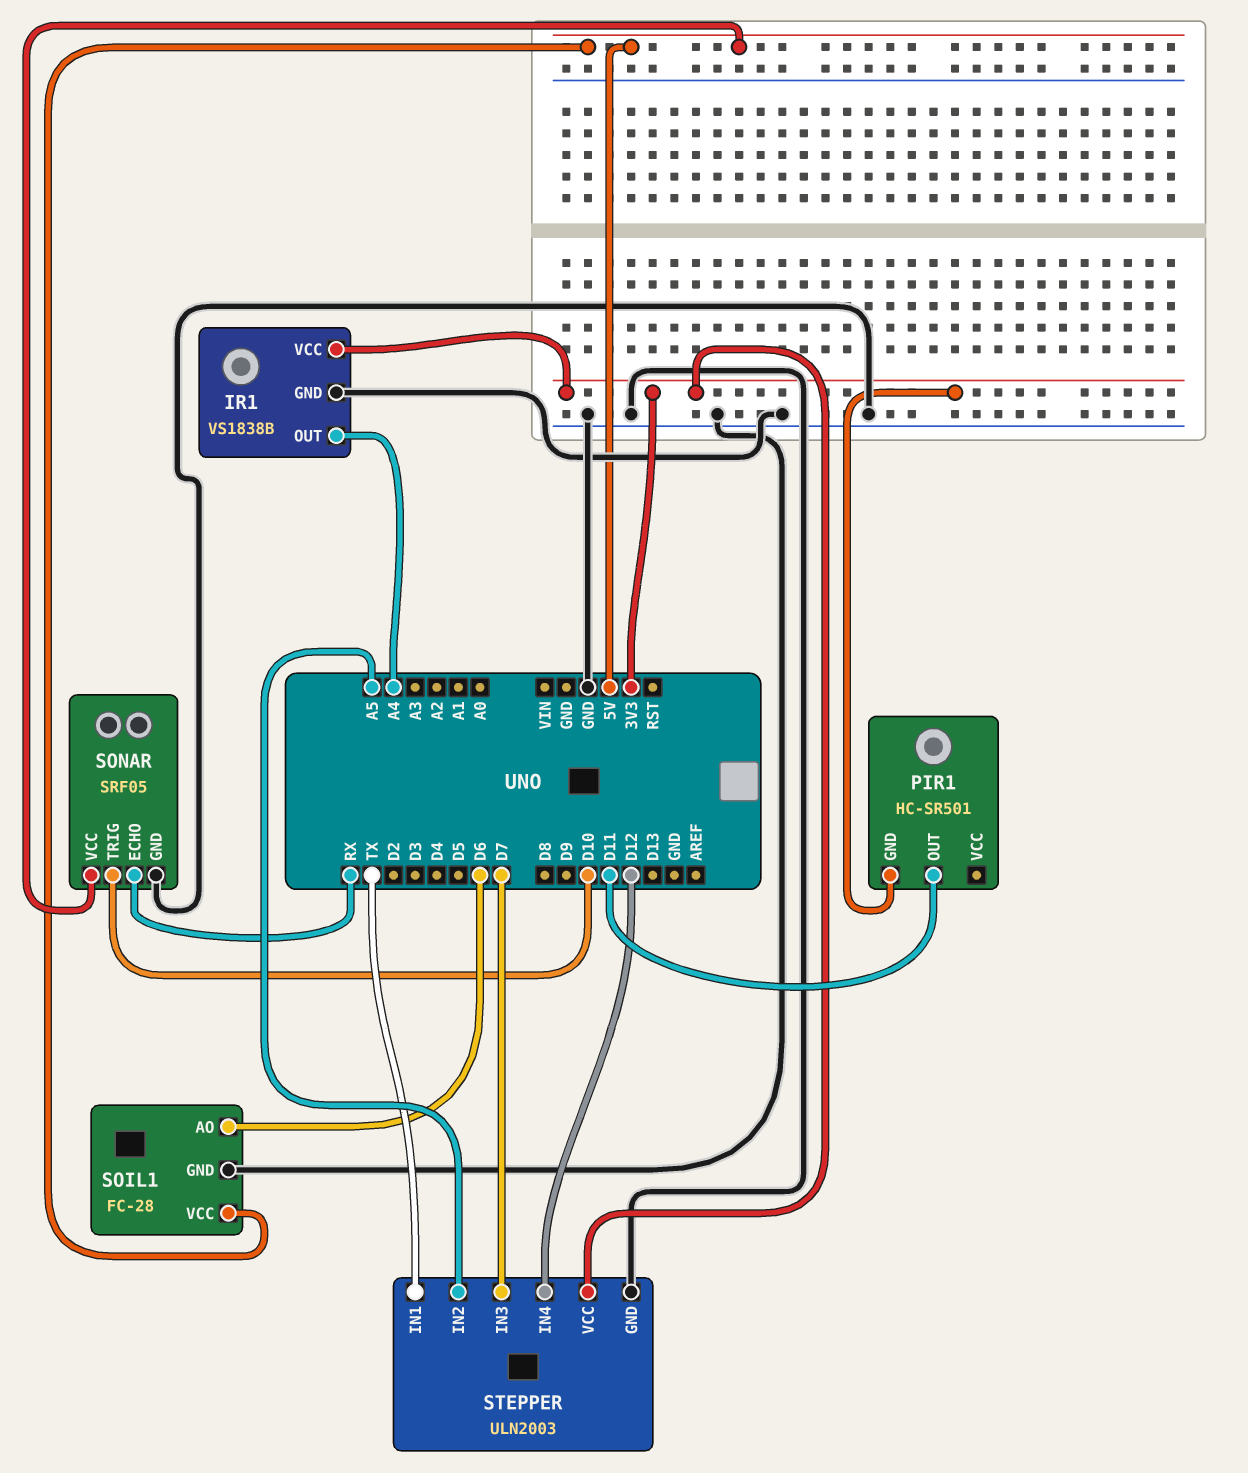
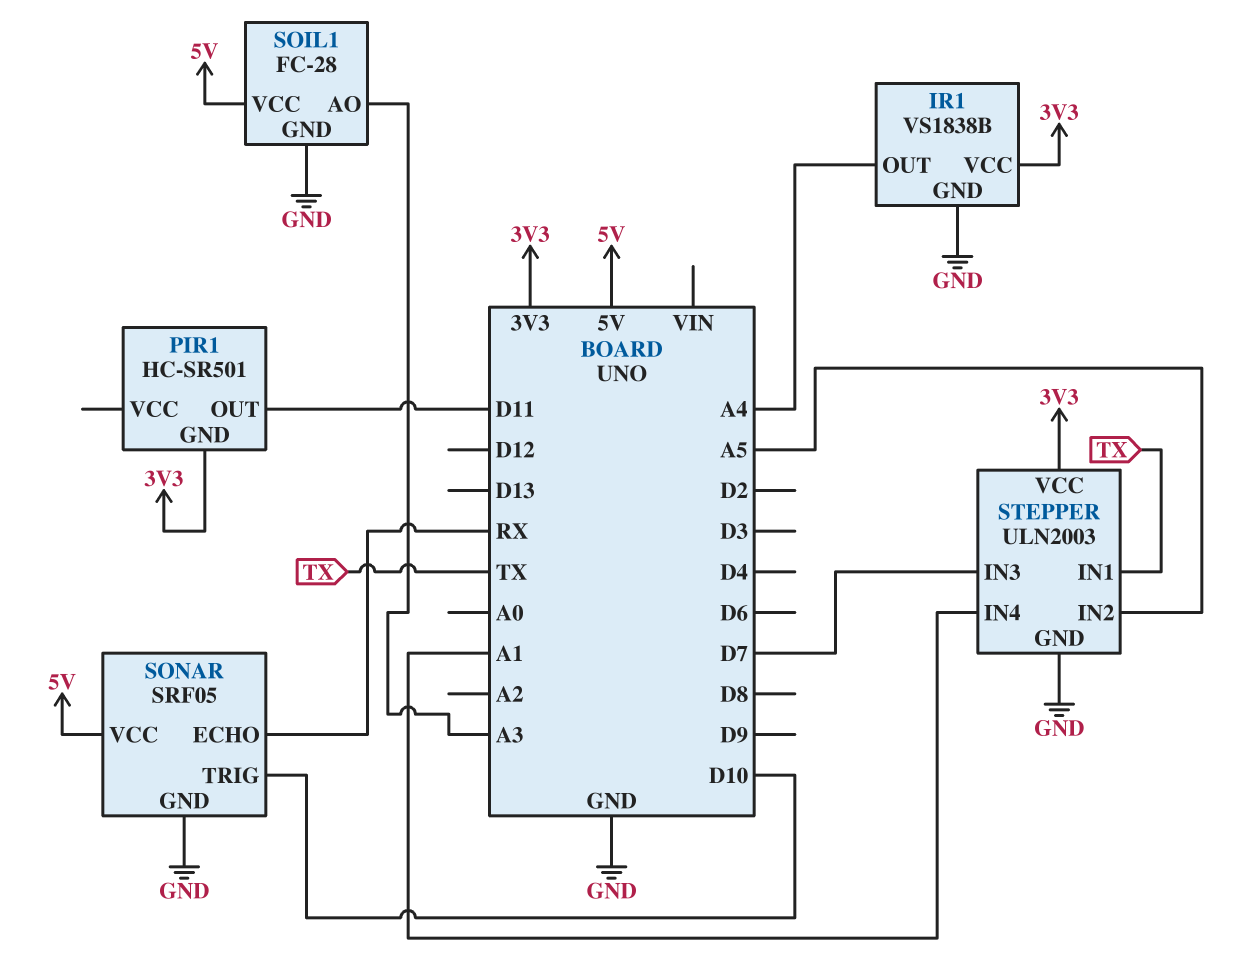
SOIL1 pin AO: D6 -> A3
STEPPER pin IN4: D12 -> A1

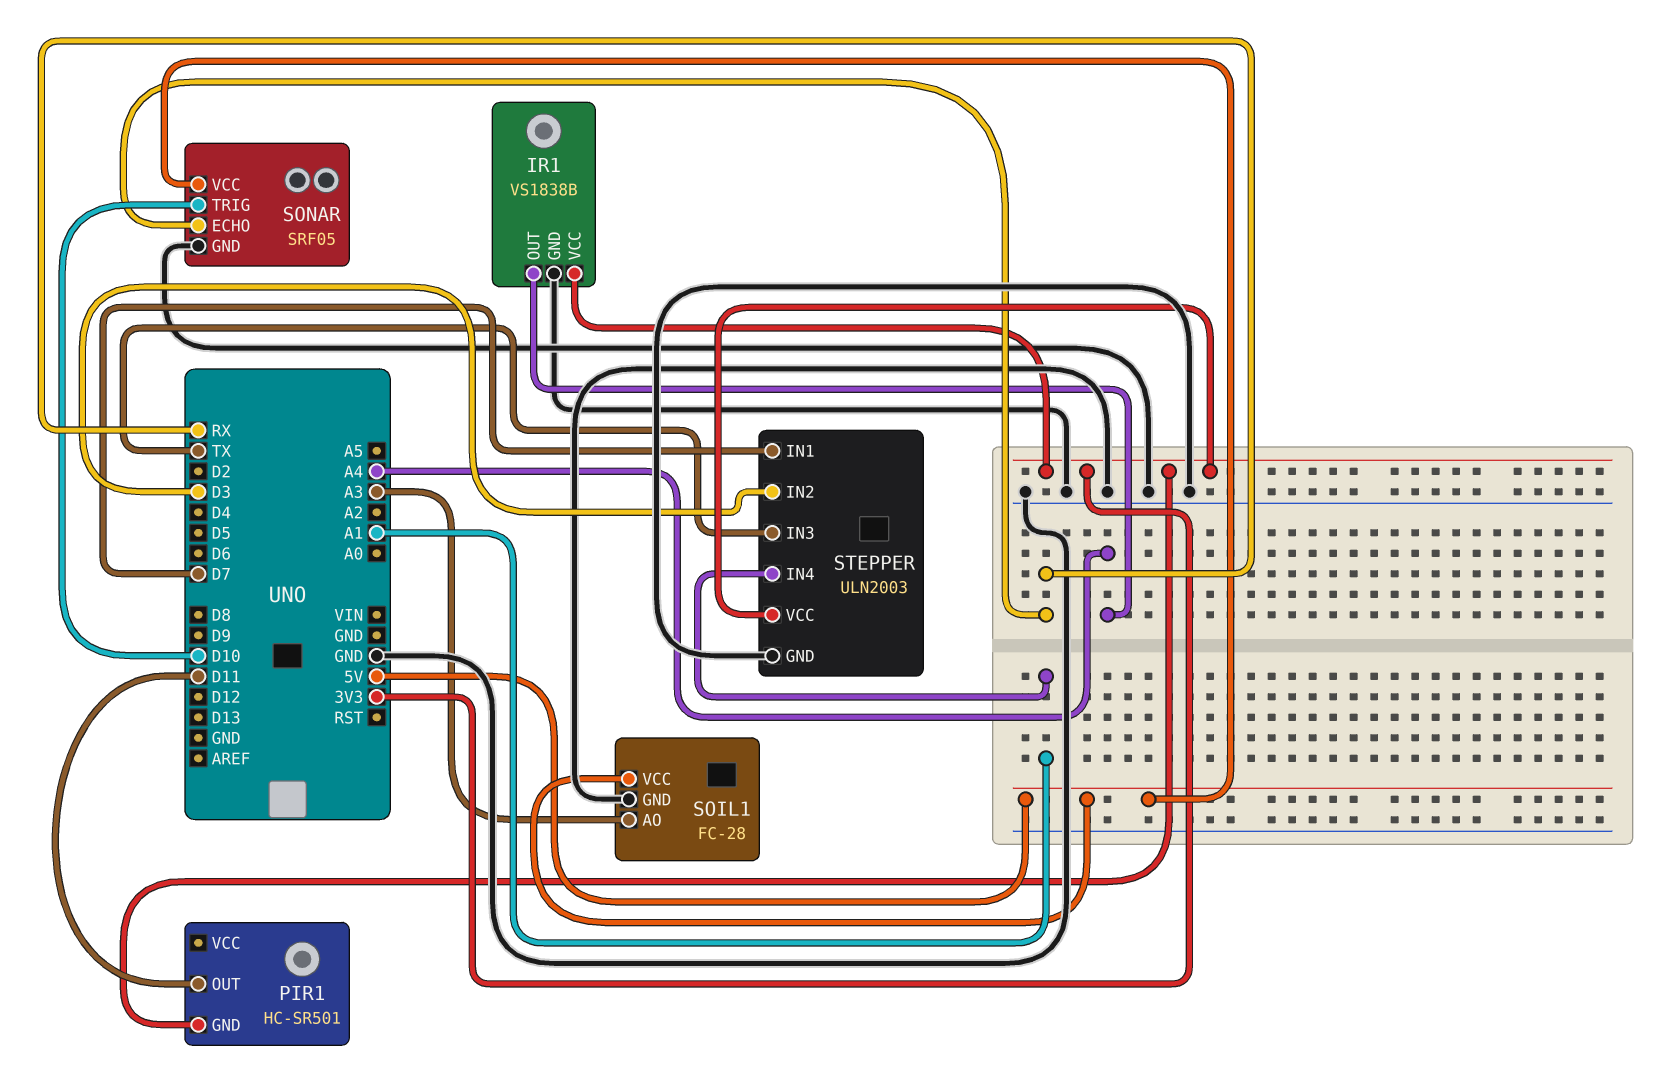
STEPPER pin IN1: TX -> D7
STEPPER pin IN2: A5 -> D3
STEPPER pin IN3: D7 -> TX

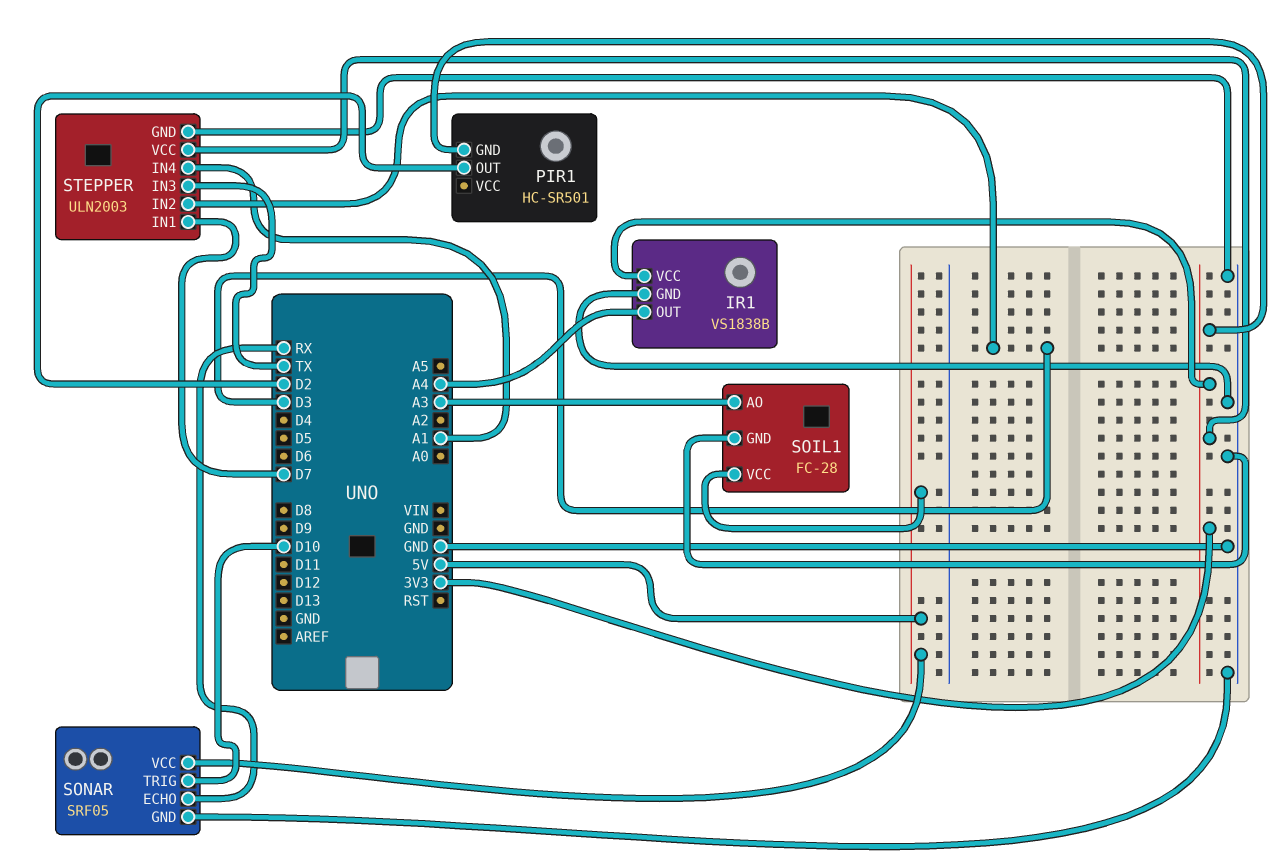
PIR1 pin OUT: D11 -> D2

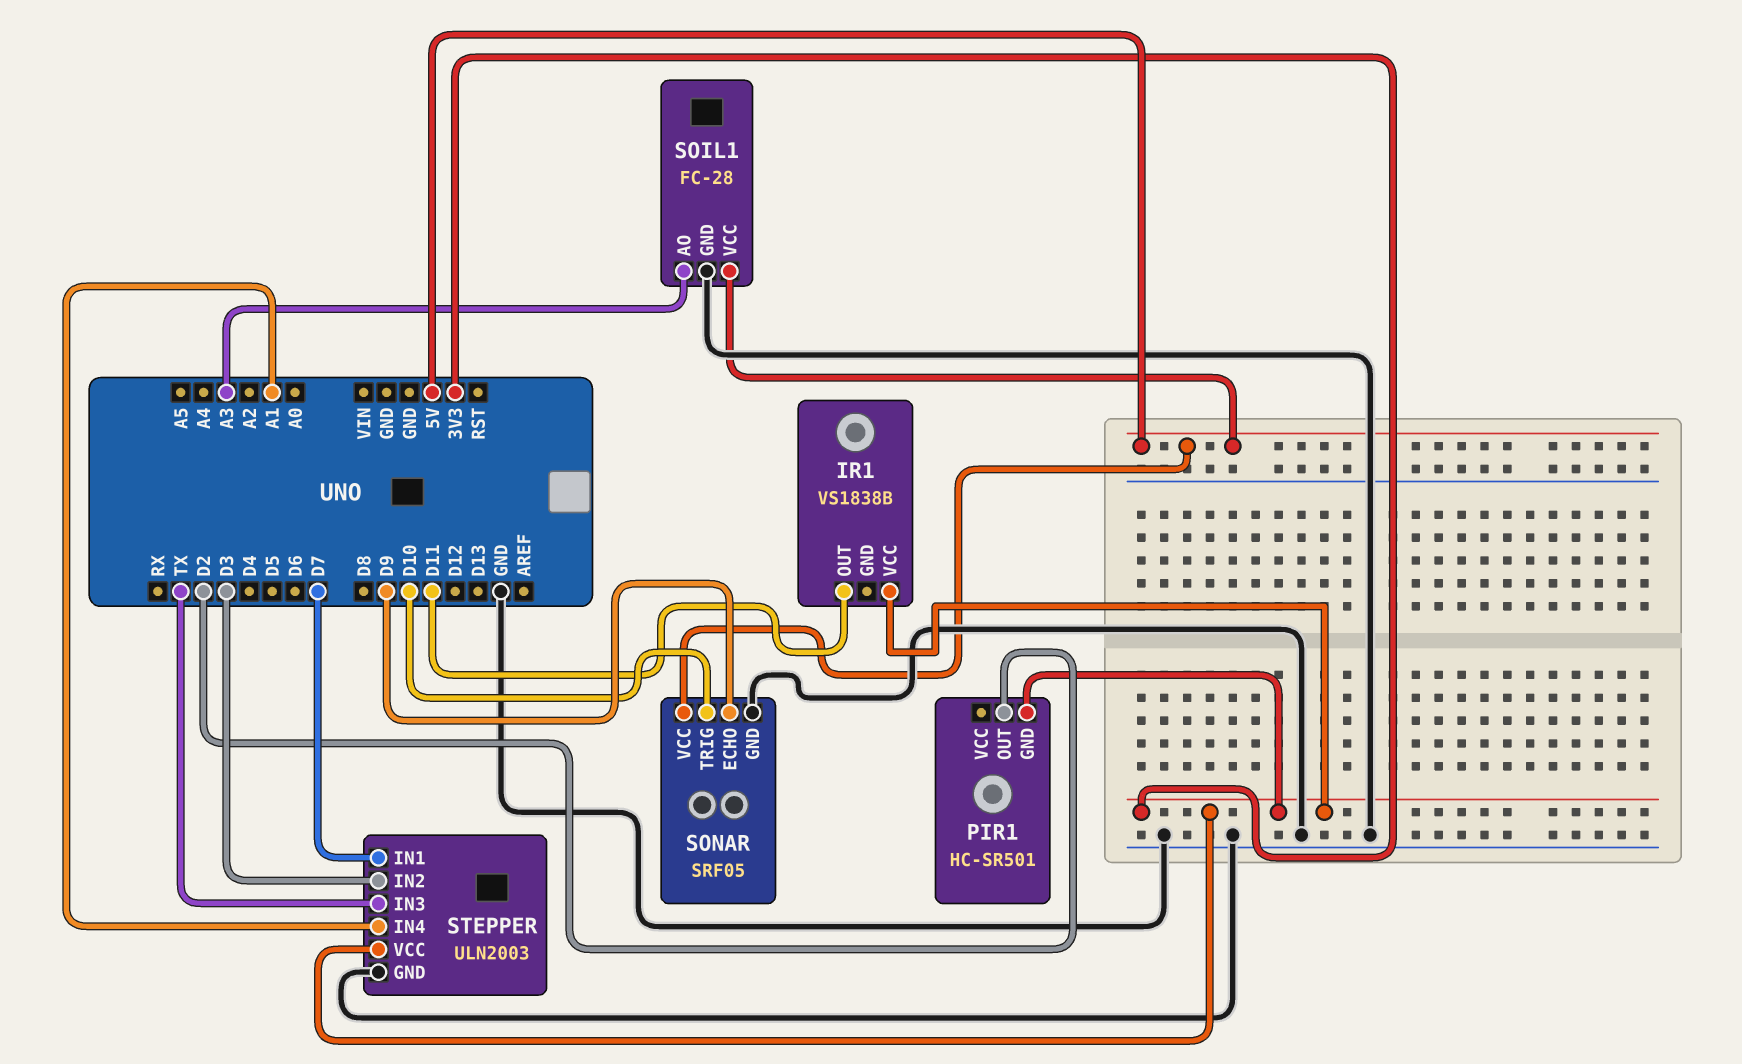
IR1 pin GND: GND -> none
IR1 pin OUT: A4 -> D11
SONAR pin ECHO: RX -> D9

